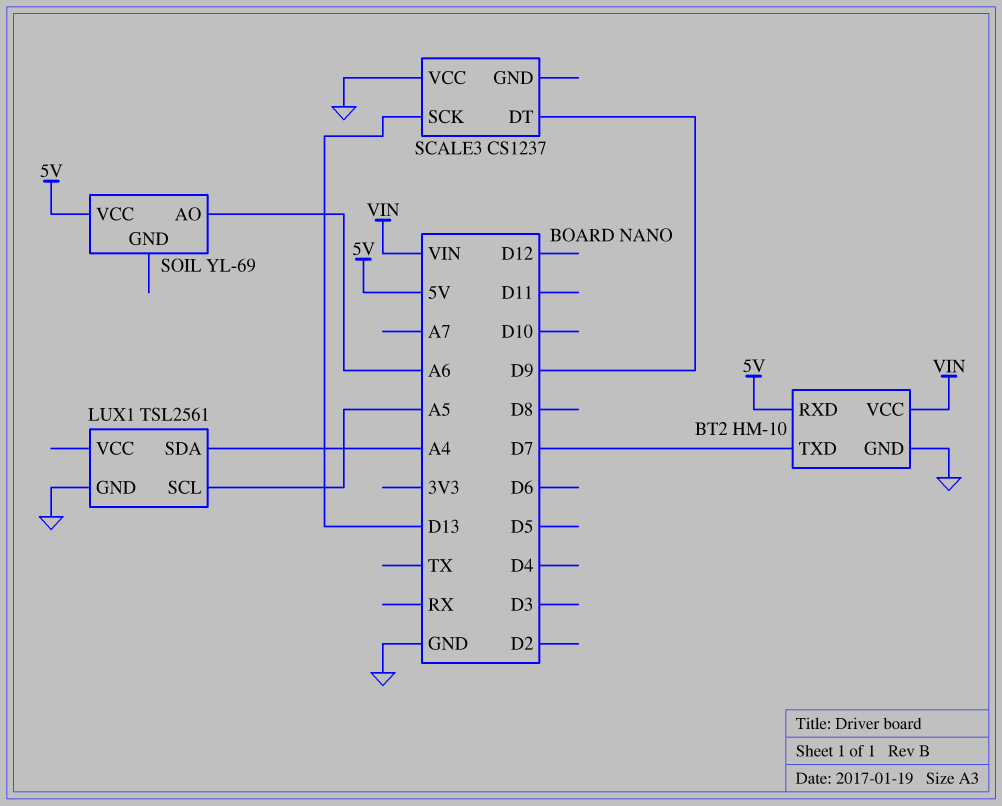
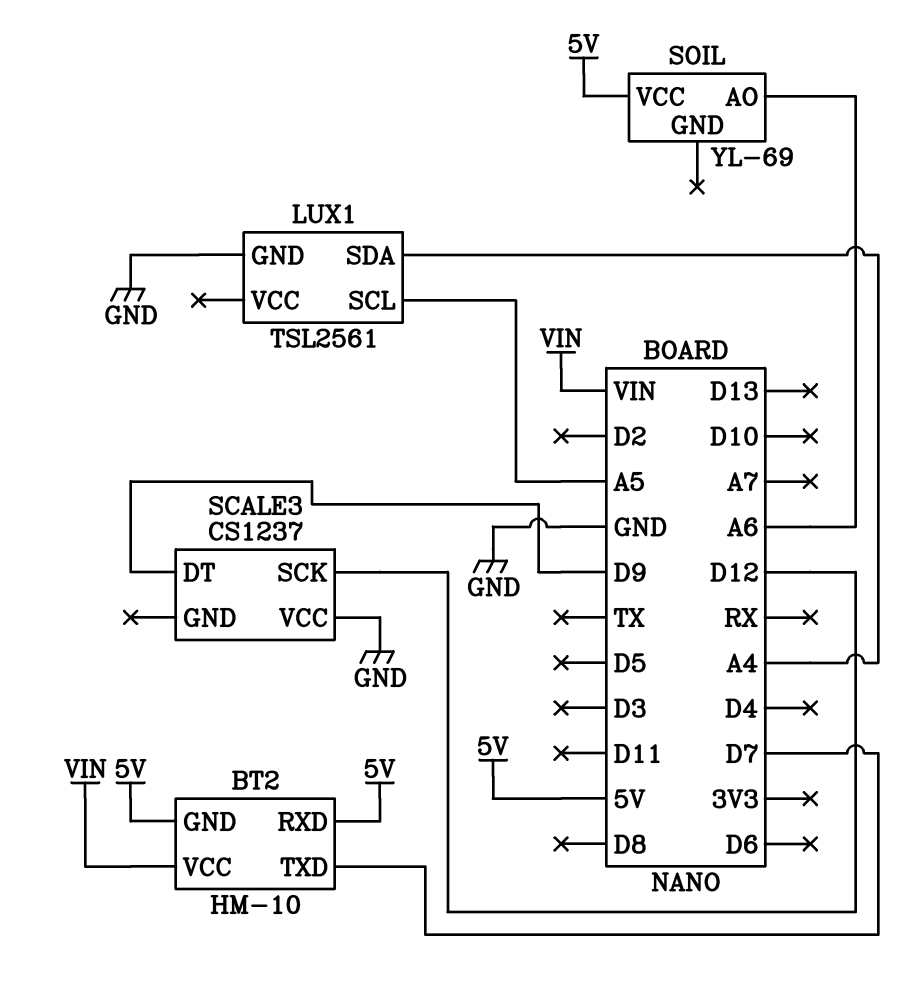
BT2 pin GND: GND -> 5V
SCALE3 pin SCK: D13 -> D12

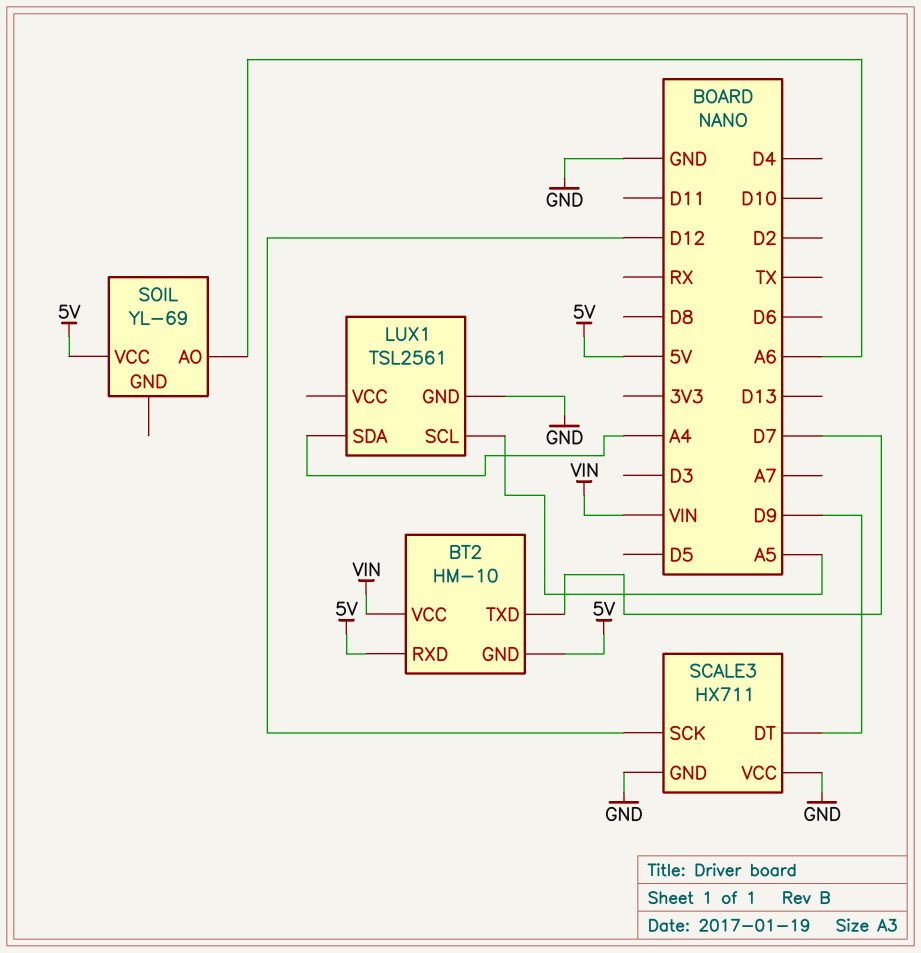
SCALE3: CS1237 -> HX711
SCALE3 pin GND: none -> GND

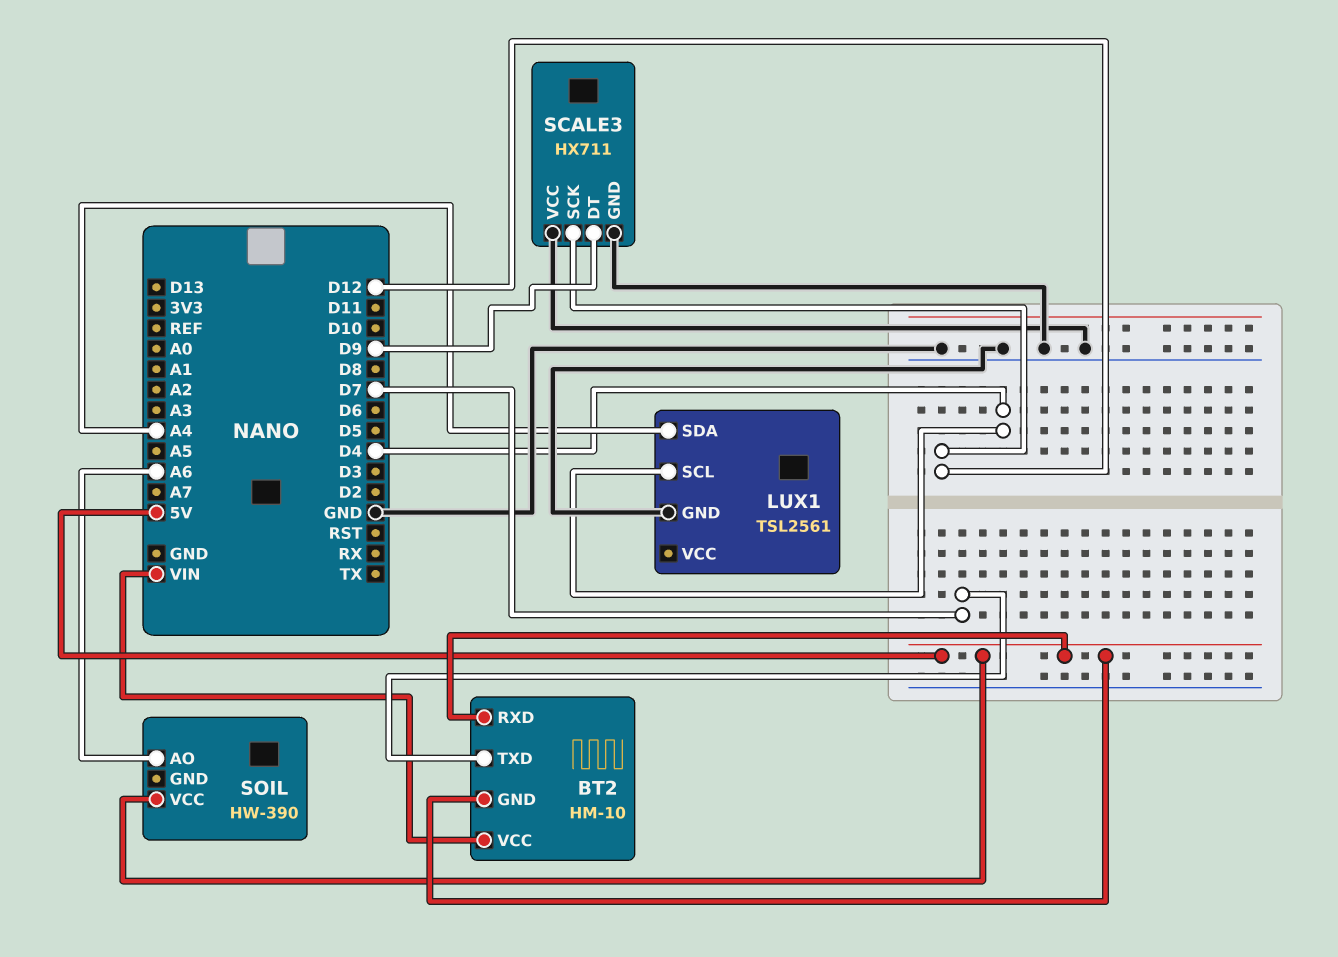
LUX1 pin SCL: A5 -> D4
SOIL: YL-69 -> HW-390

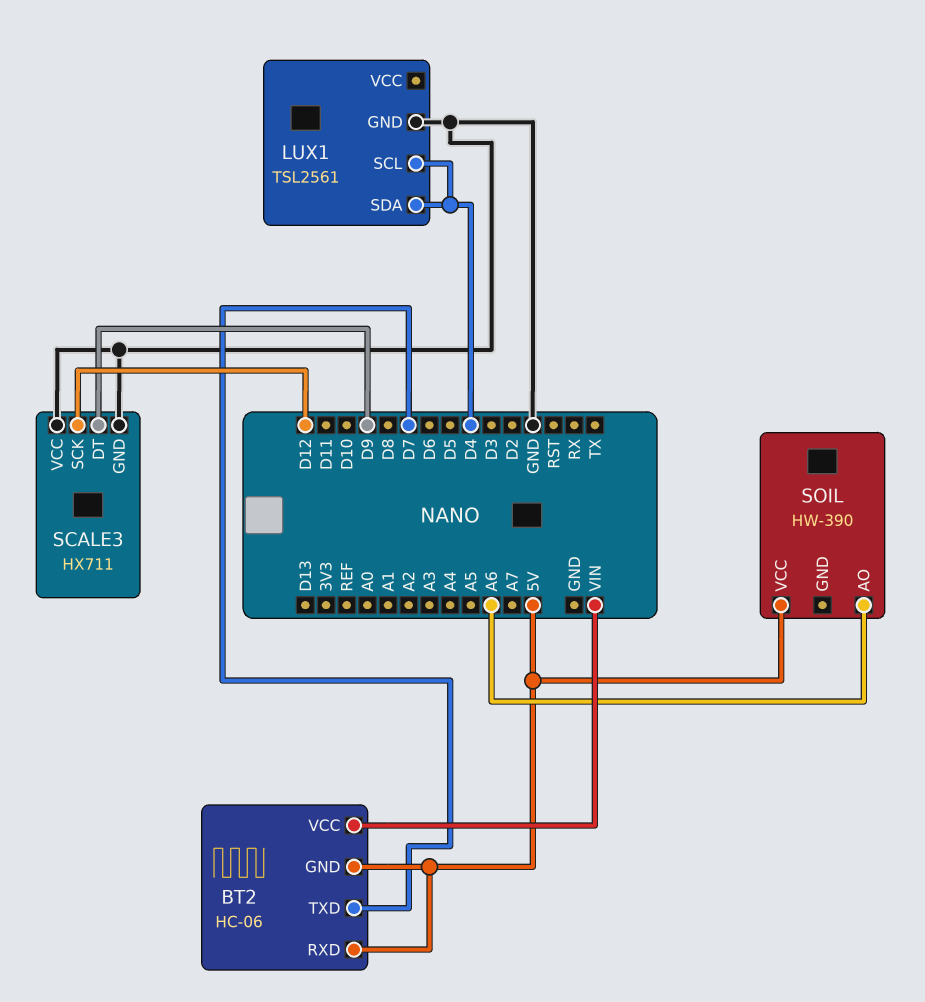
BT2: HM-10 -> HC-06
LUX1 pin SDA: A4 -> D4

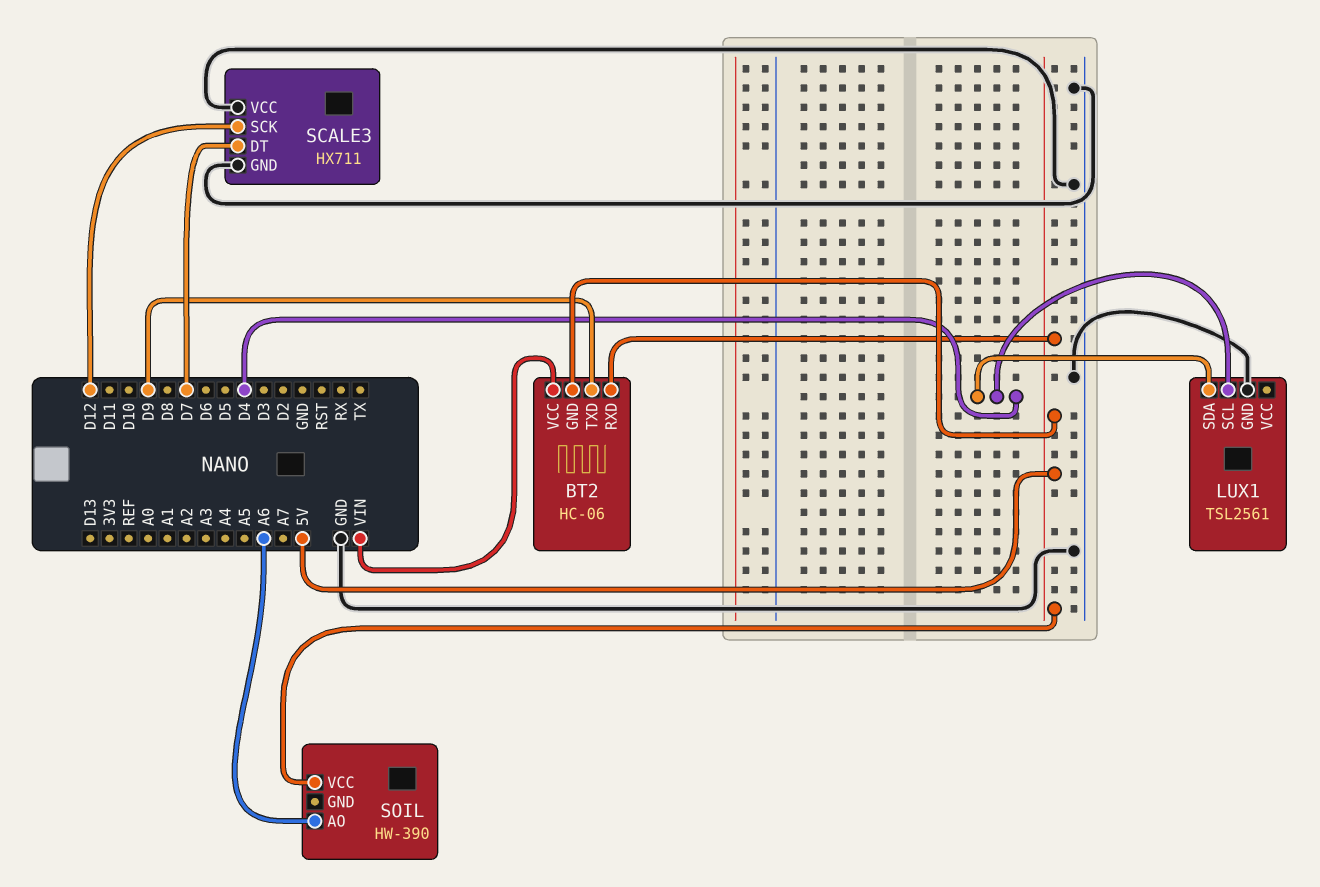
BT2 pin TXD: D7 -> D9
SCALE3 pin DT: D9 -> D7

